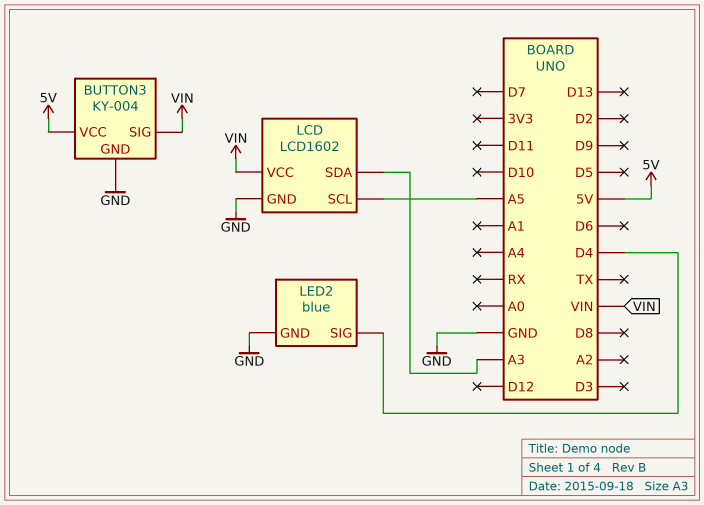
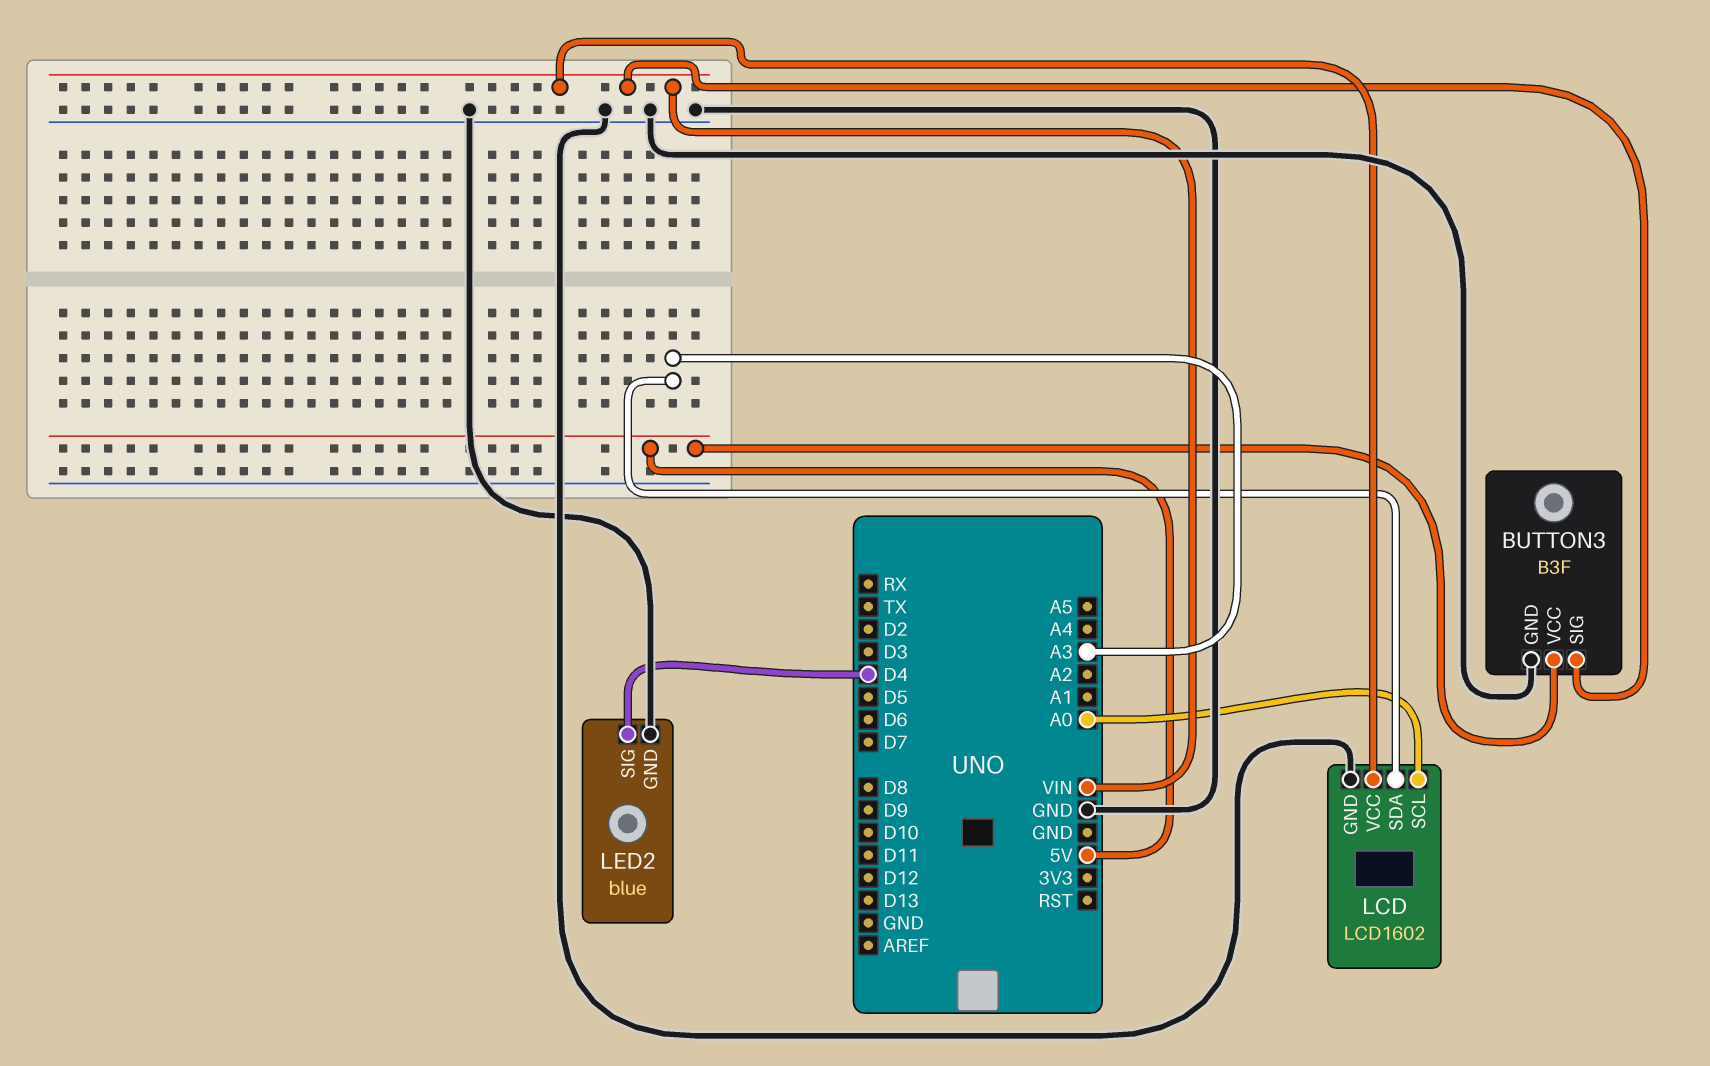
BUTTON3: KY-004 -> B3F
LCD pin SCL: A5 -> A0

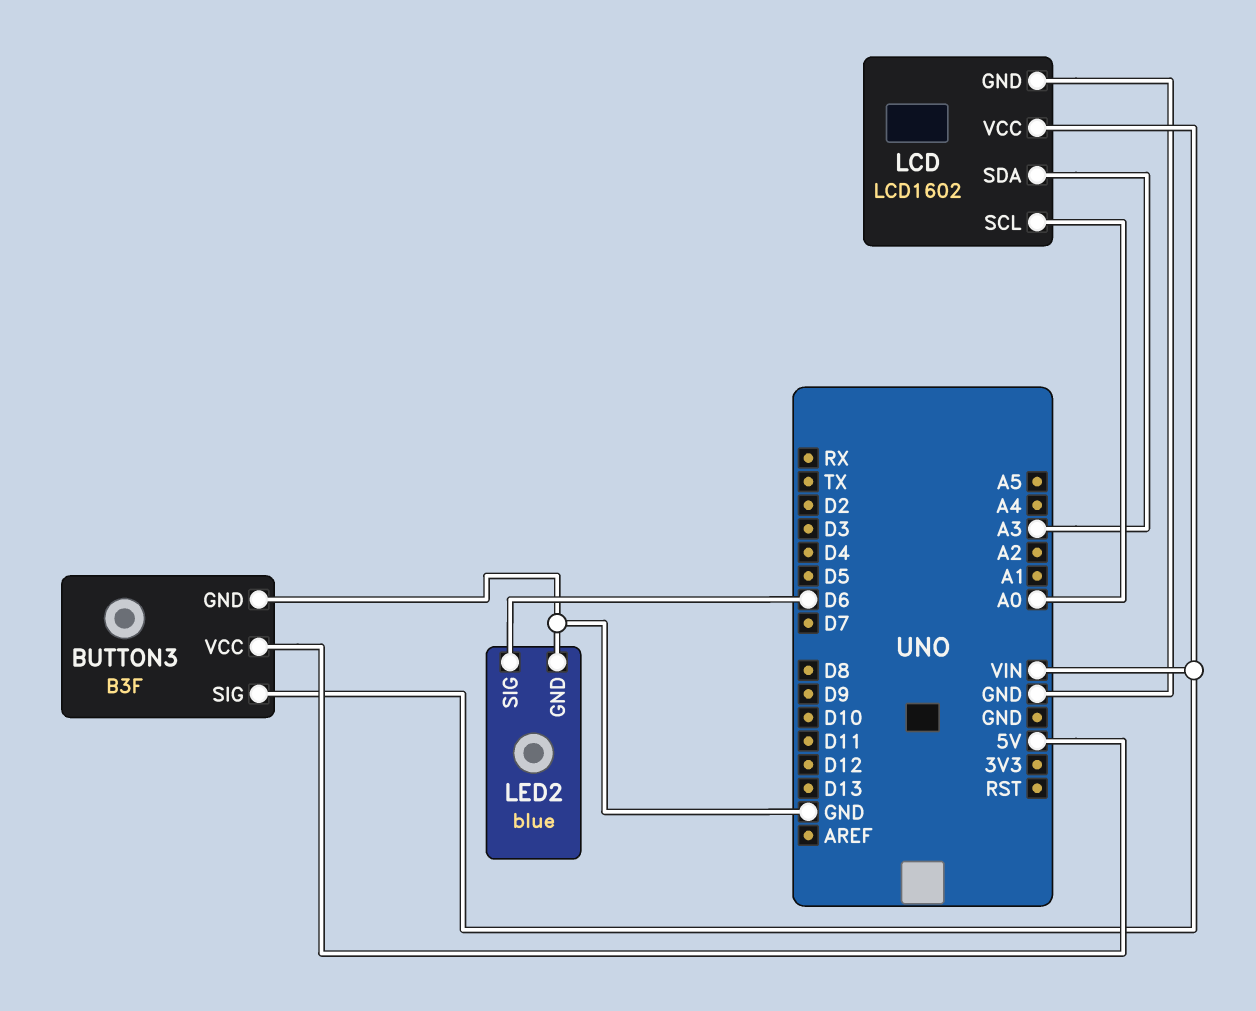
LED2 pin SIG: D4 -> D6

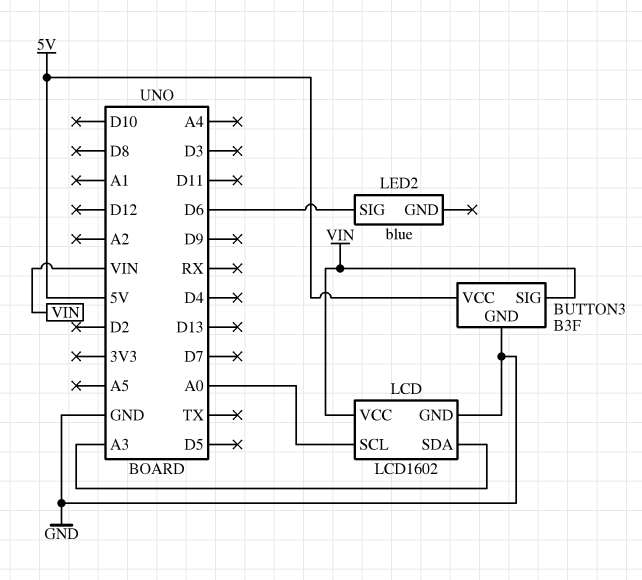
LED2 pin GND: GND -> none

